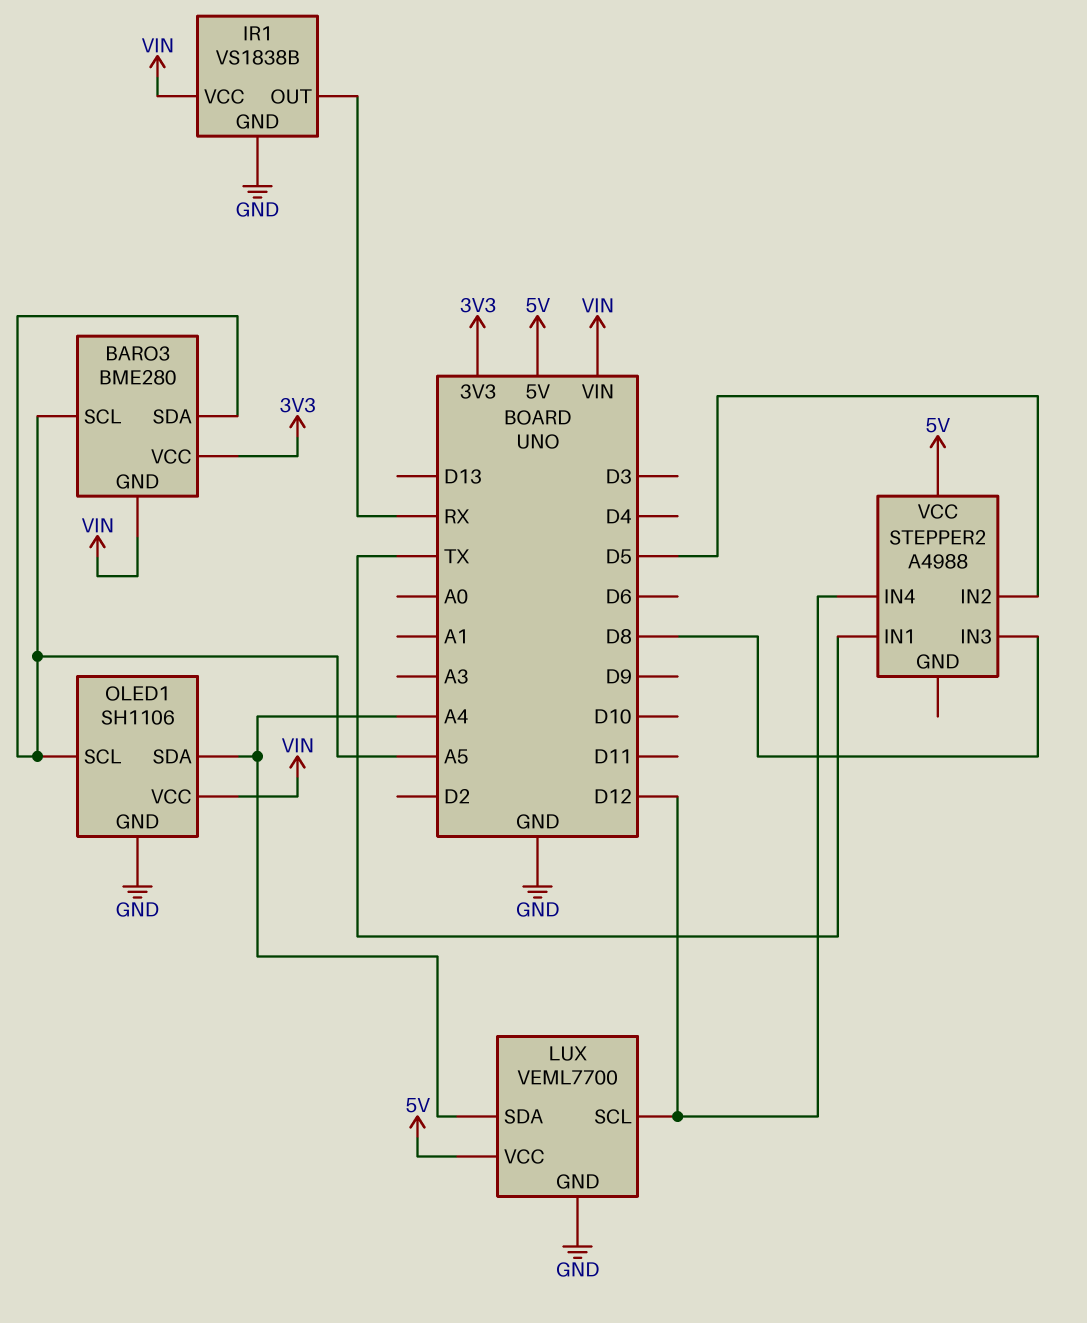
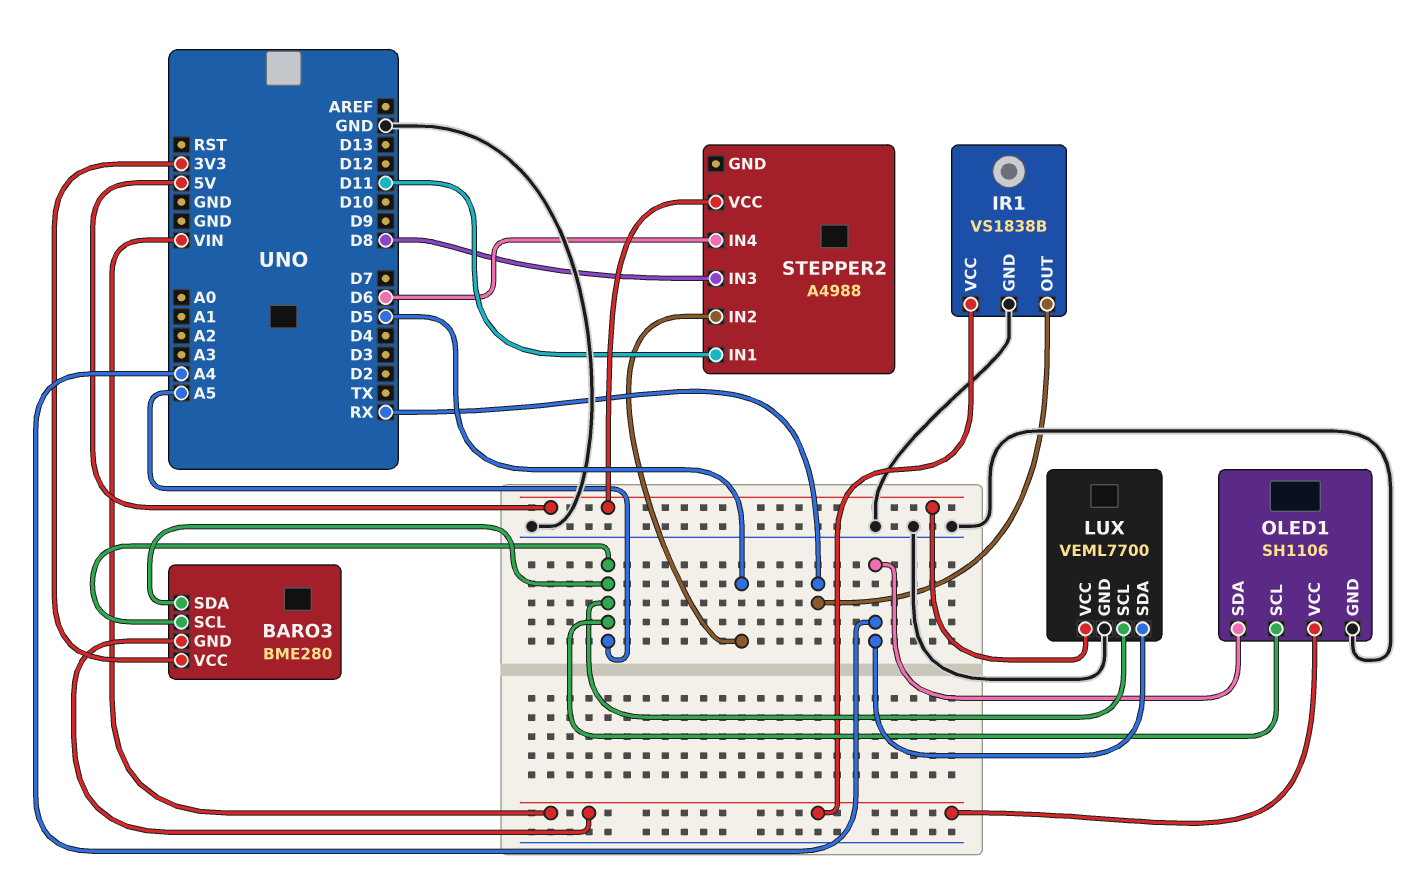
LUX pin SCL: D12 -> A5
STEPPER2 pin IN1: TX -> D11
STEPPER2 pin IN4: D12 -> D6

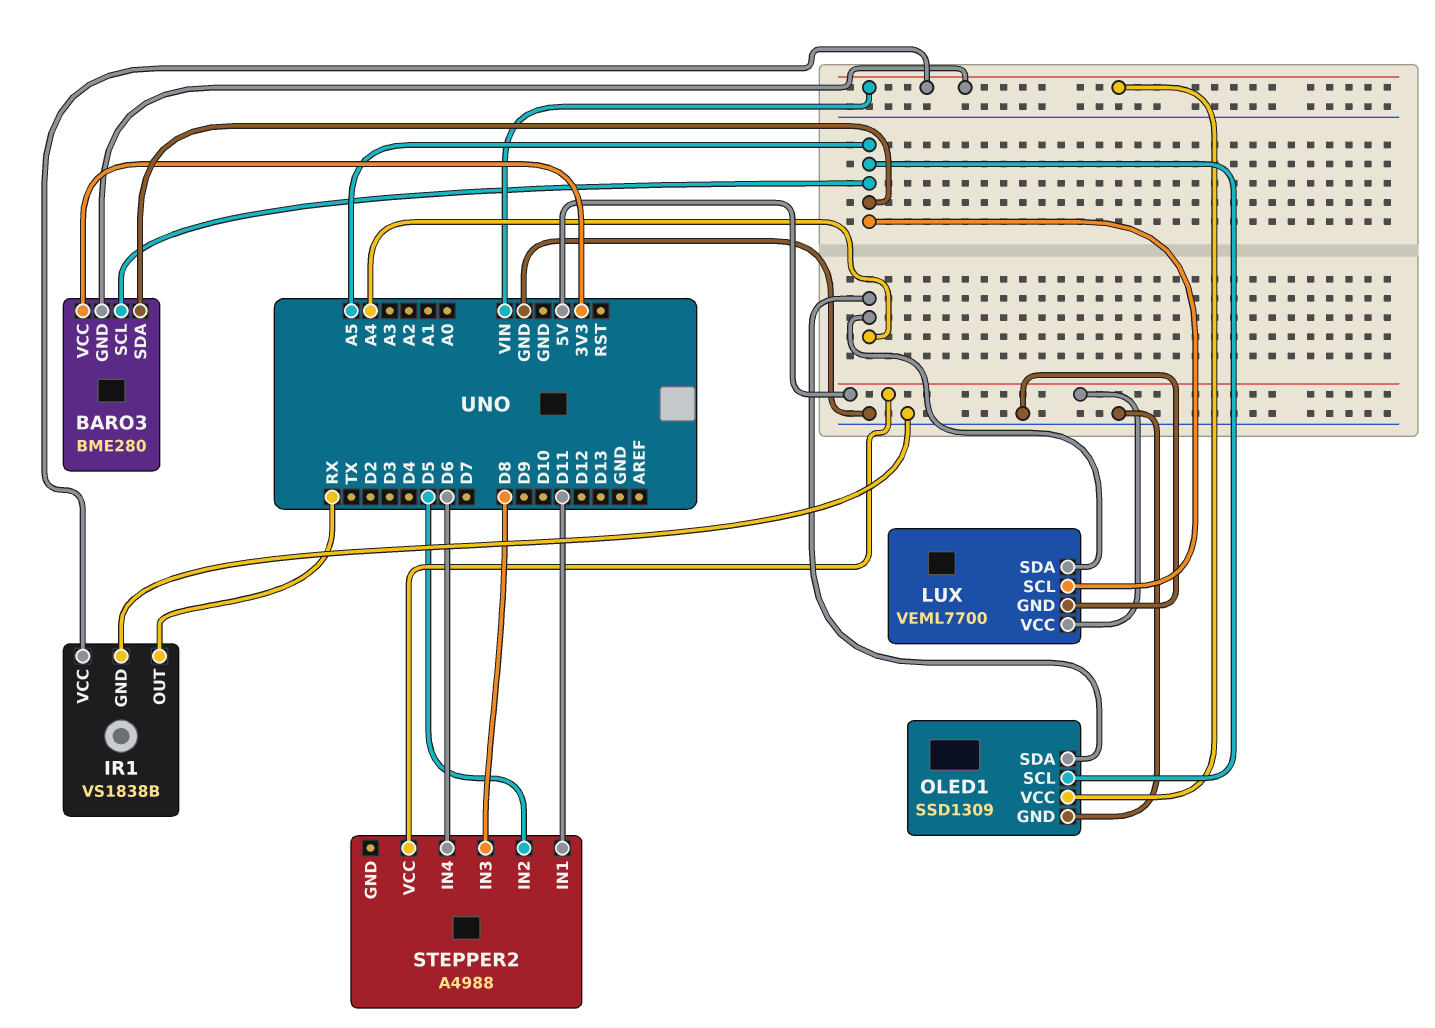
OLED1: SH1106 -> SSD1309

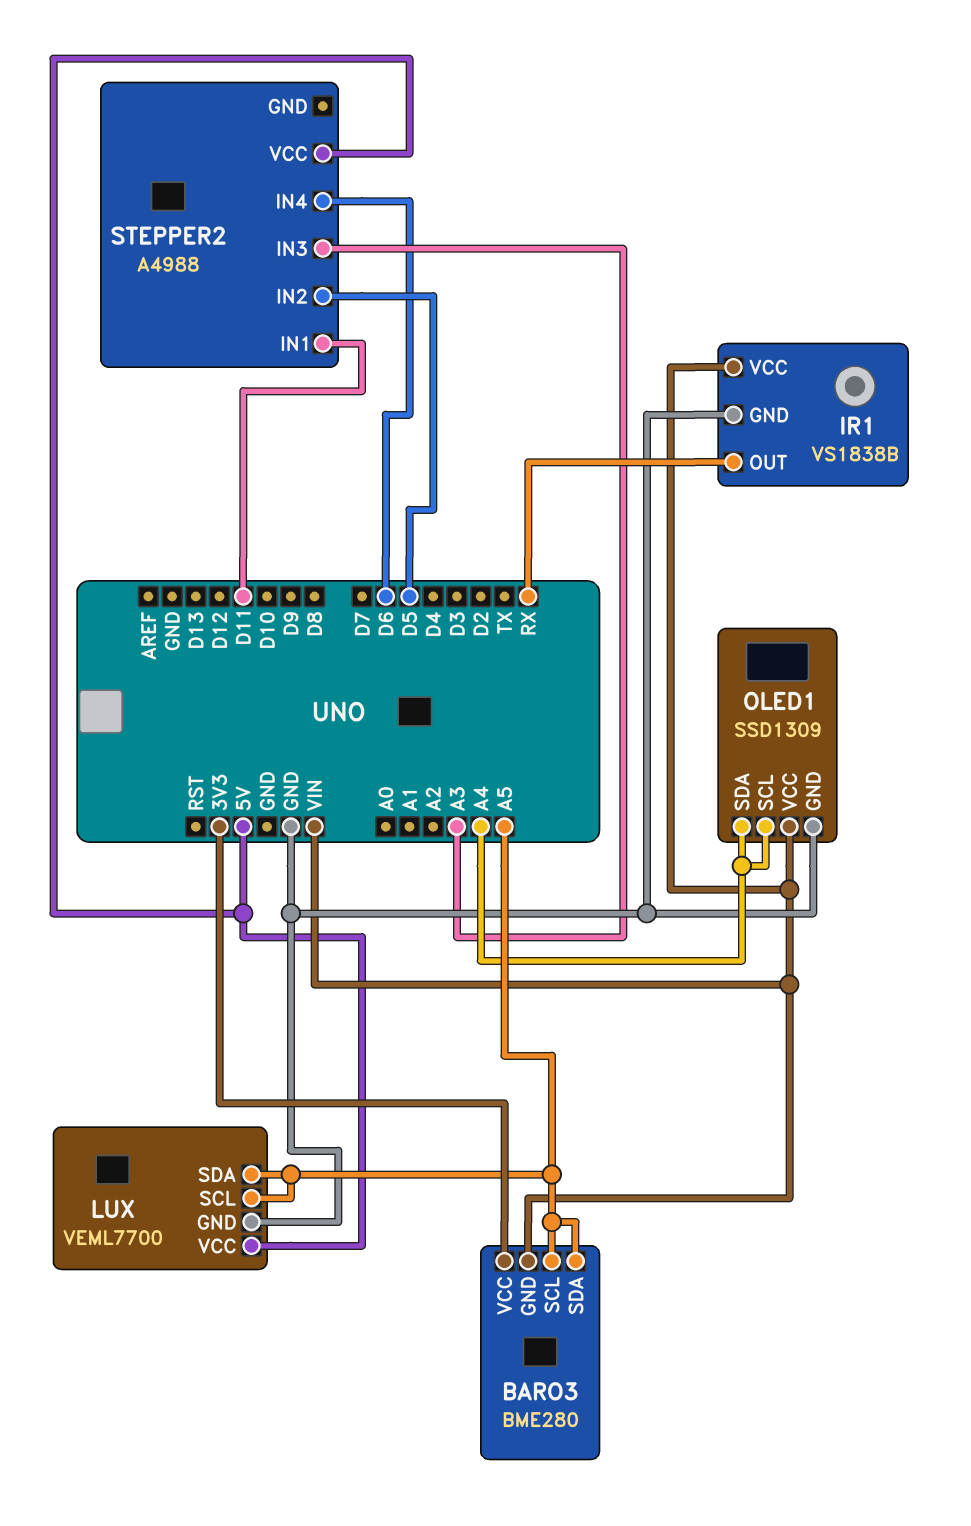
LUX pin SDA: A4 -> A5
OLED1 pin SCL: A5 -> A4
STEPPER2 pin IN3: D8 -> A3

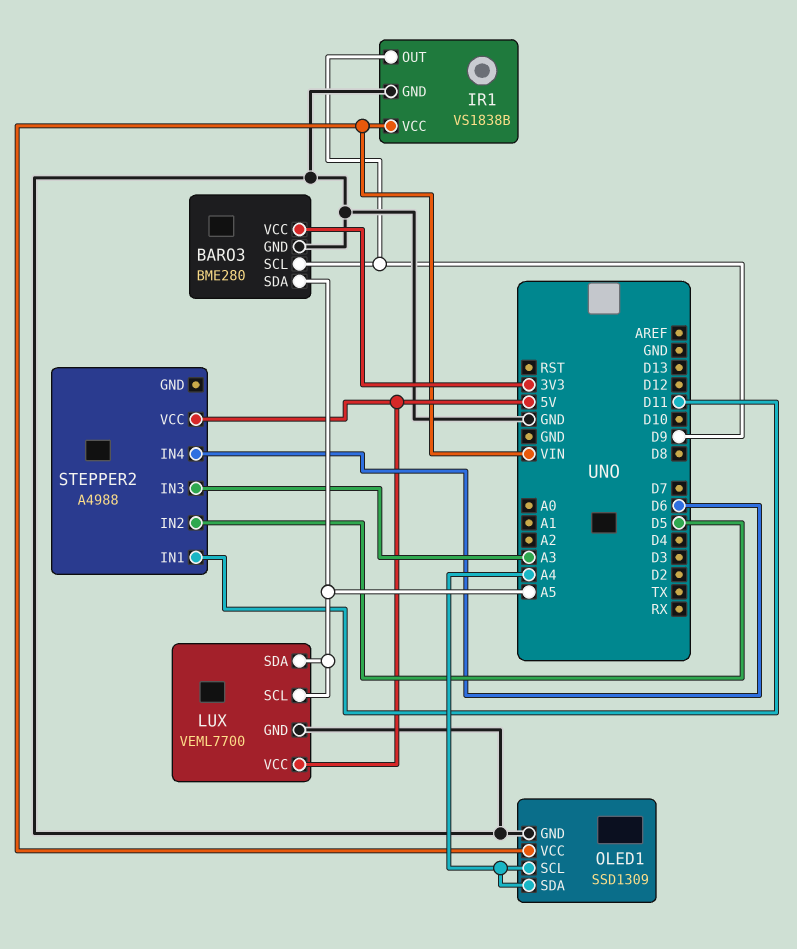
BARO3 pin GND: VIN -> GND
BARO3 pin SCL: A5 -> D9
IR1 pin OUT: RX -> D9

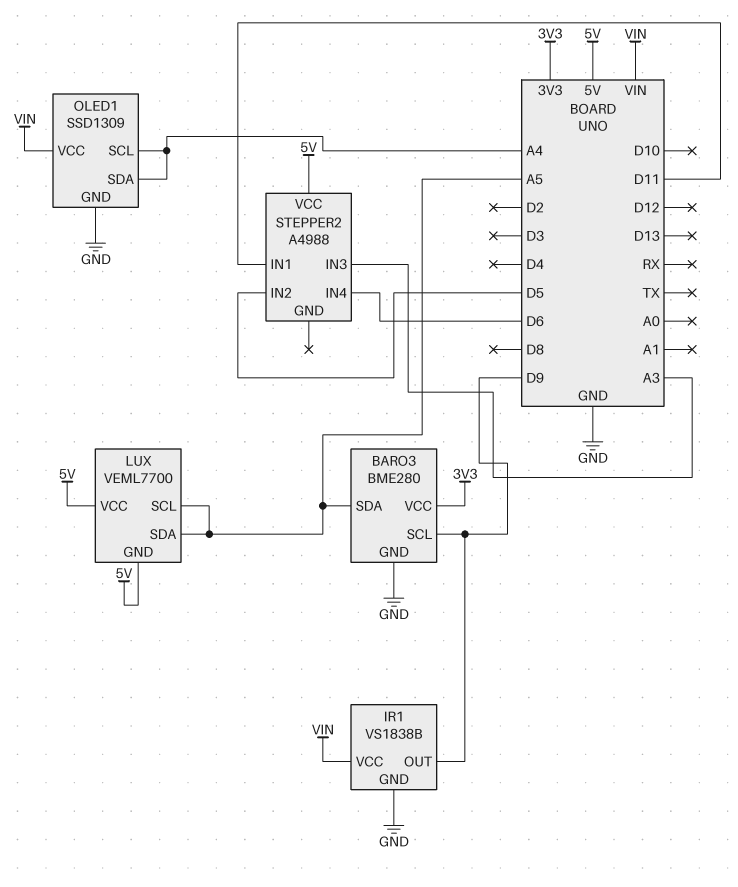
LUX pin GND: GND -> 5V

